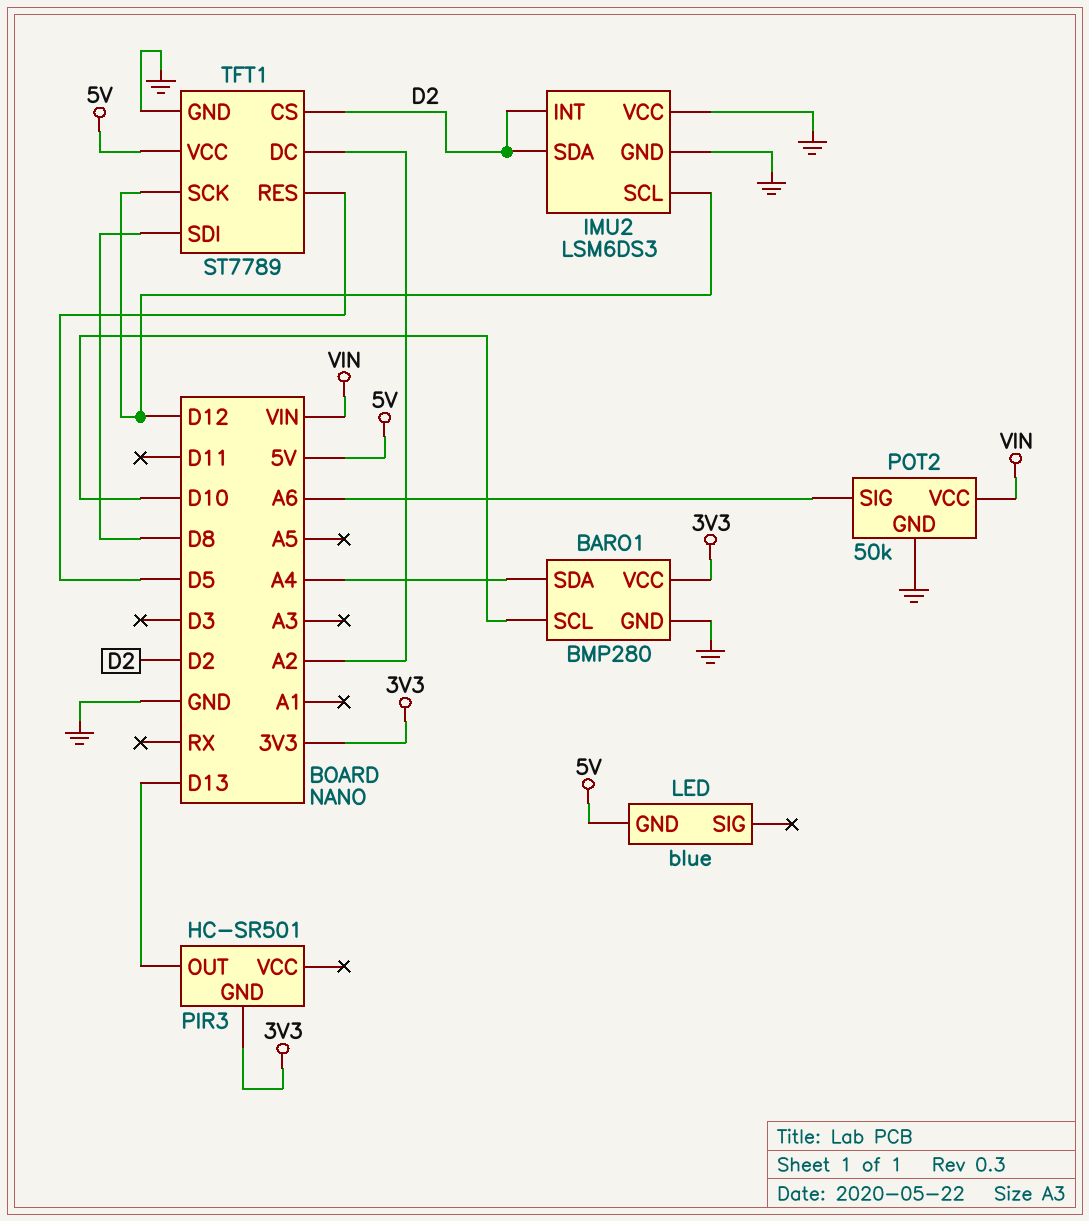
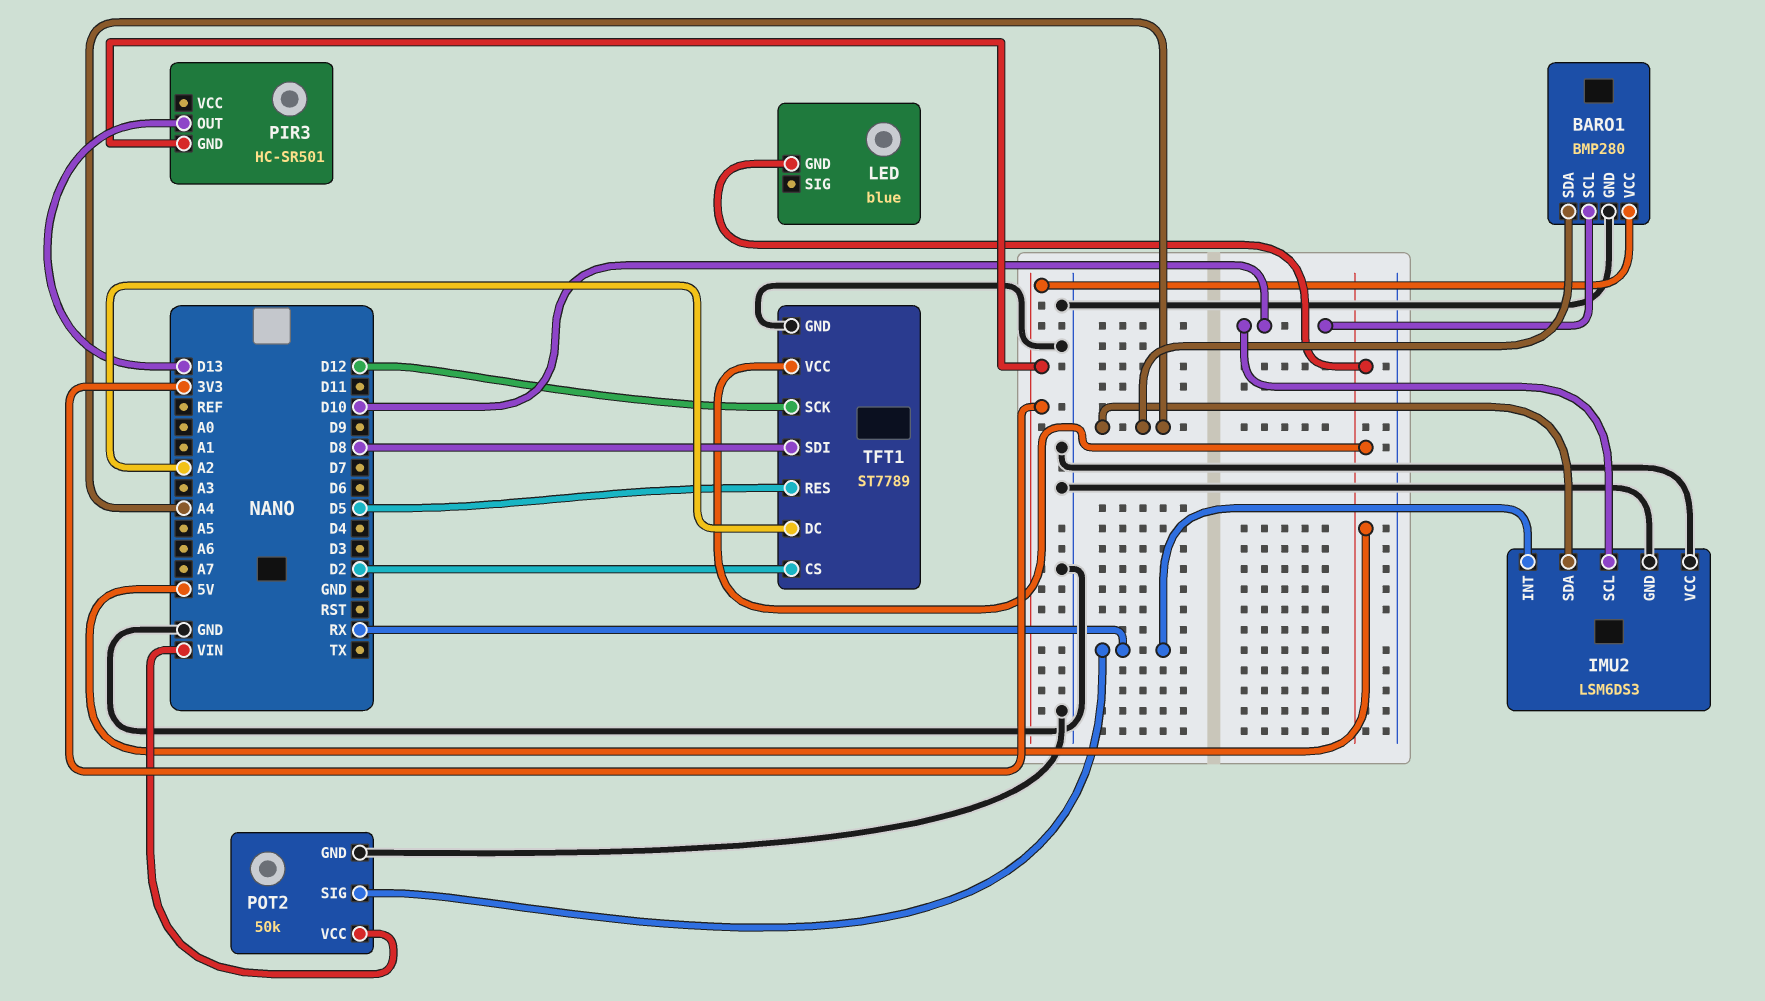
IMU2 pin INT: D2 -> RX
IMU2 pin SCL: D12 -> D10
IMU2 pin SDA: D2 -> A4
POT2 pin SIG: A6 -> RX

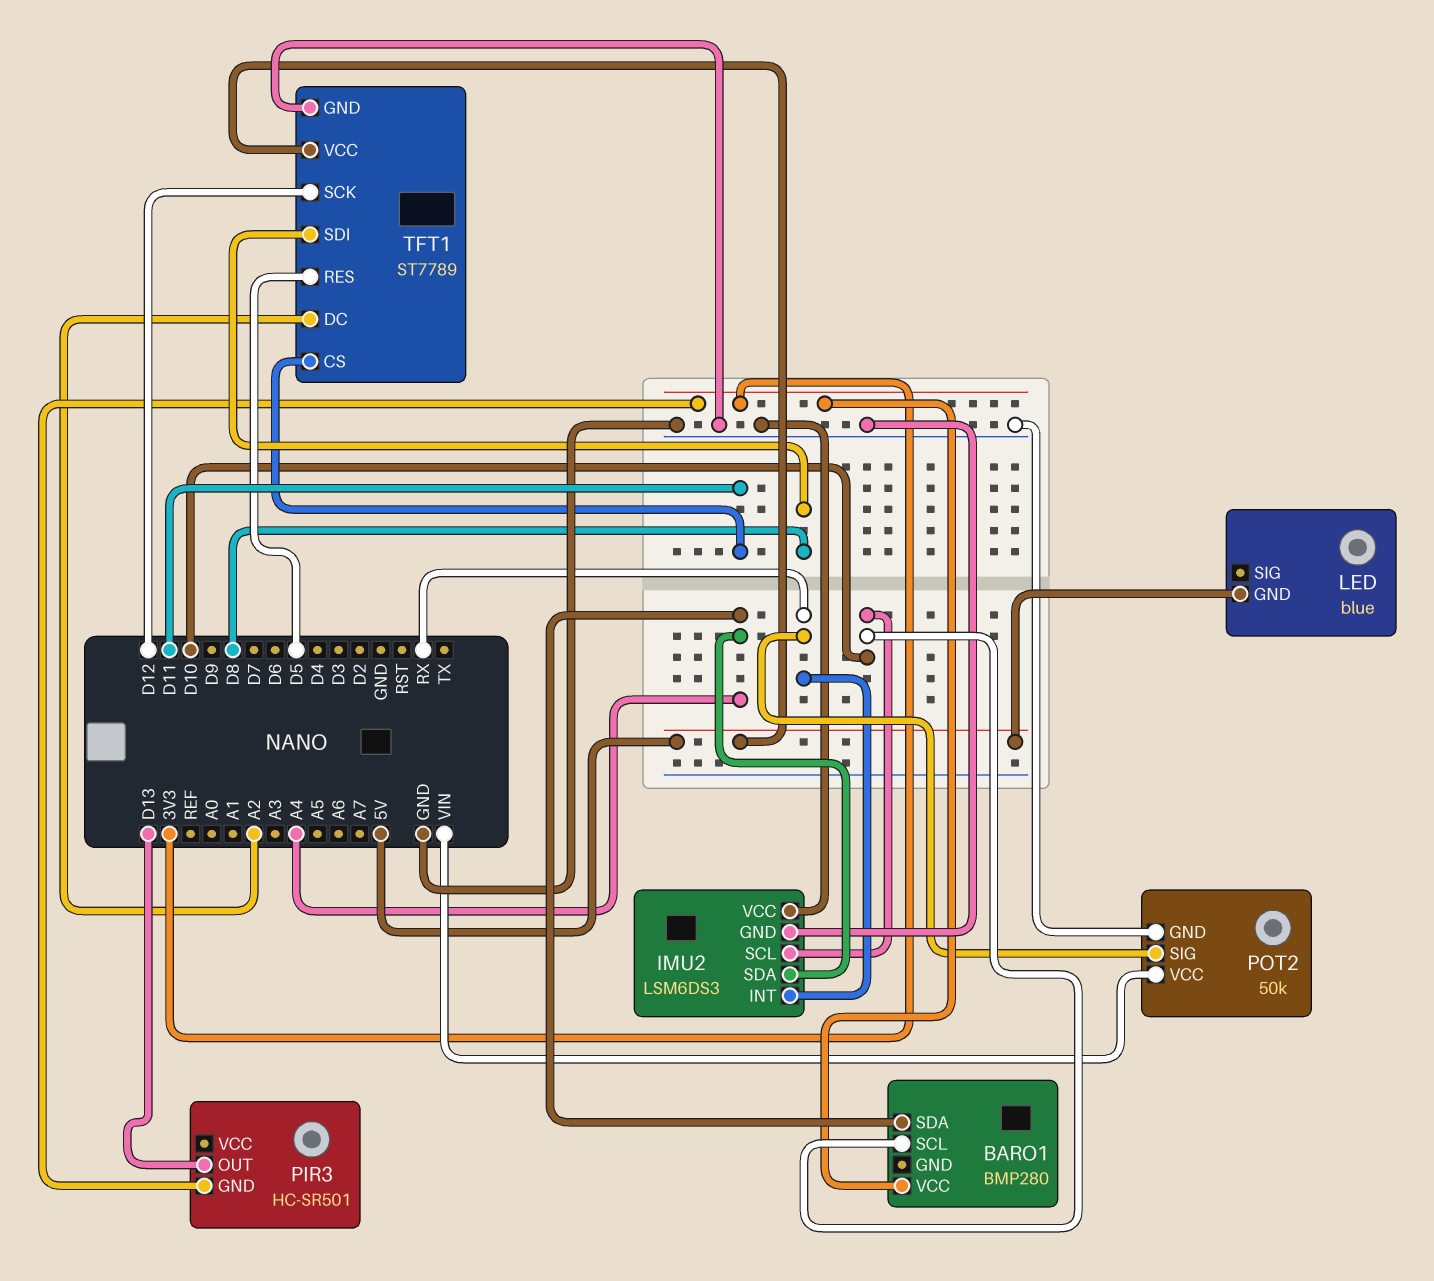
BARO1 pin GND: GND -> none
TFT1 pin CS: D2 -> D11

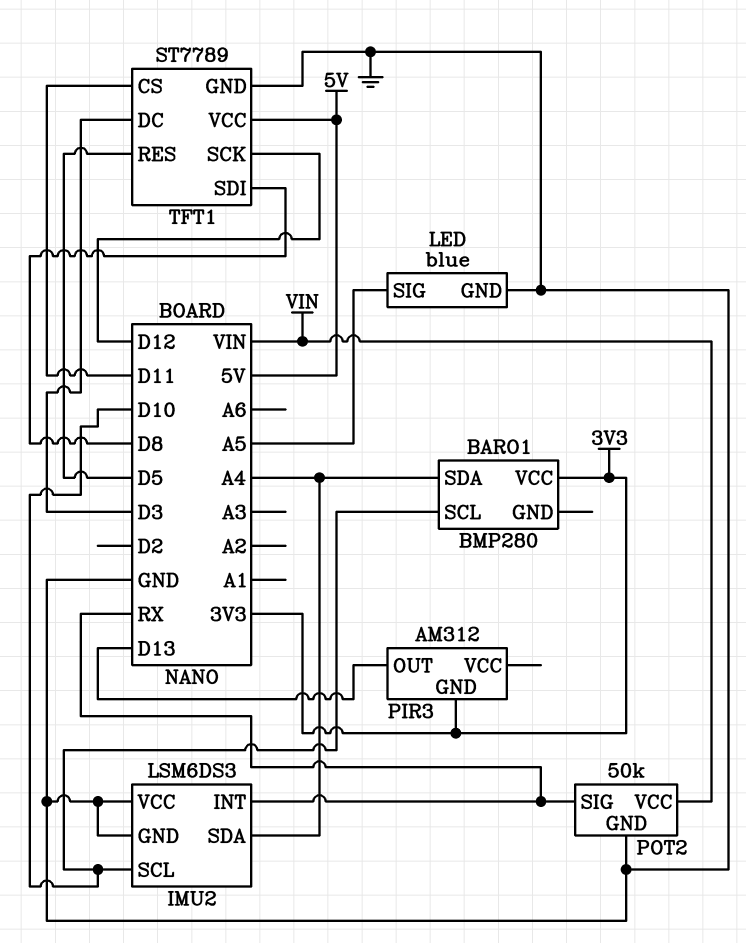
LED pin GND: 5V -> GND
LED pin SIG: none -> A5
PIR3: HC-SR501 -> AM312
TFT1 pin DC: A2 -> D3

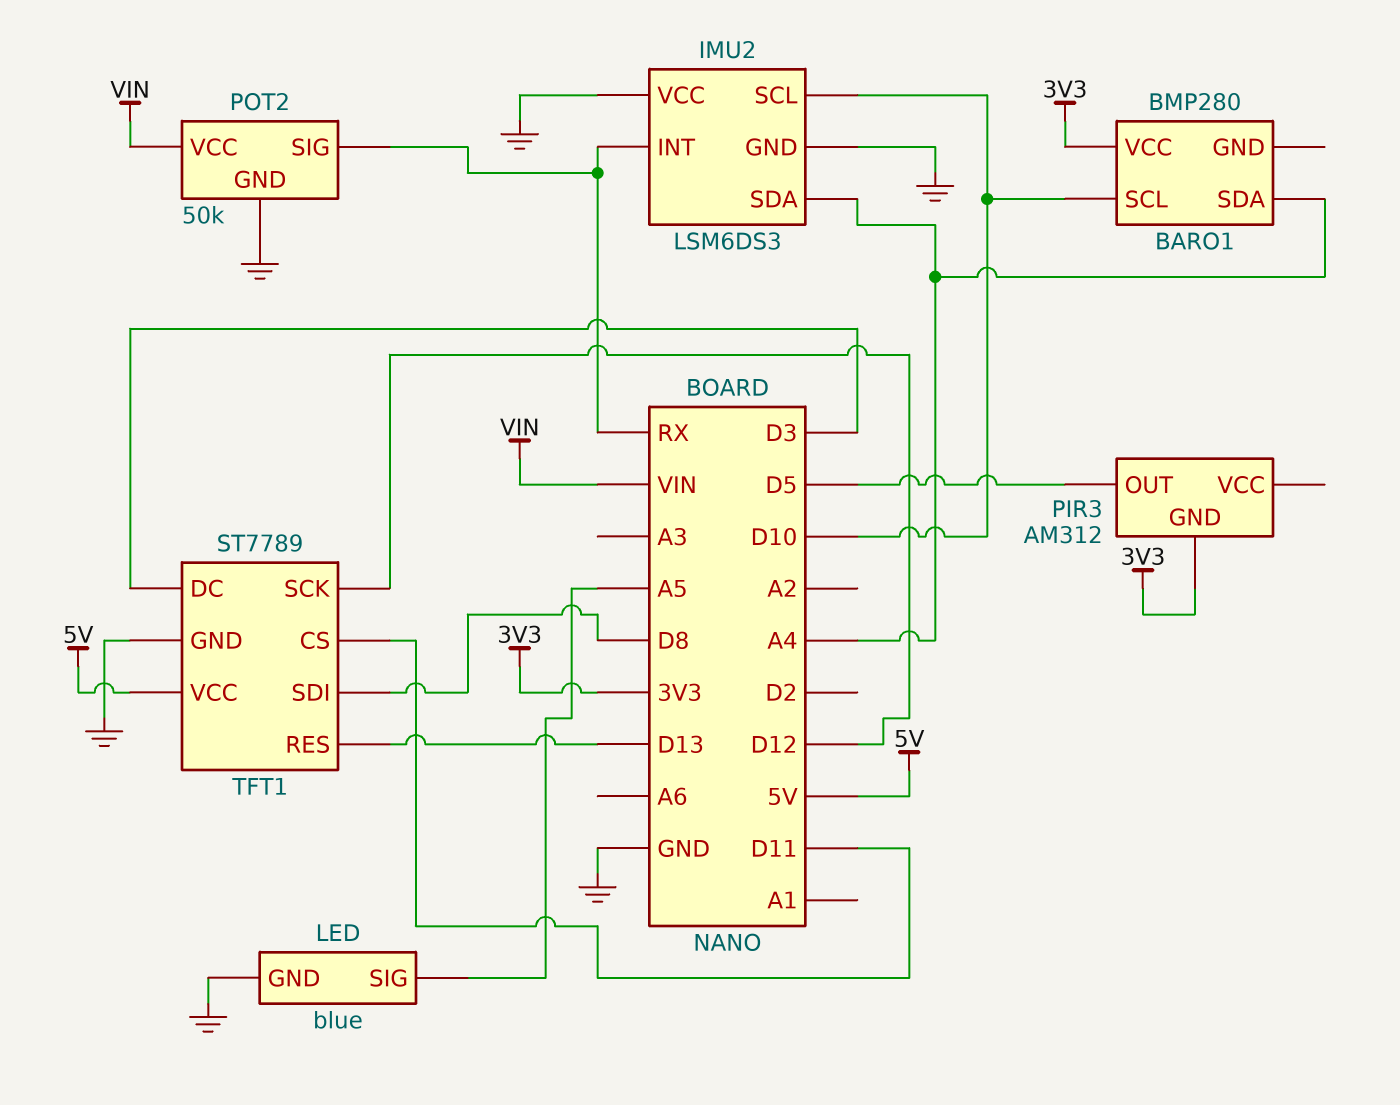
PIR3 pin OUT: D13 -> D5
TFT1 pin RES: D5 -> D13

